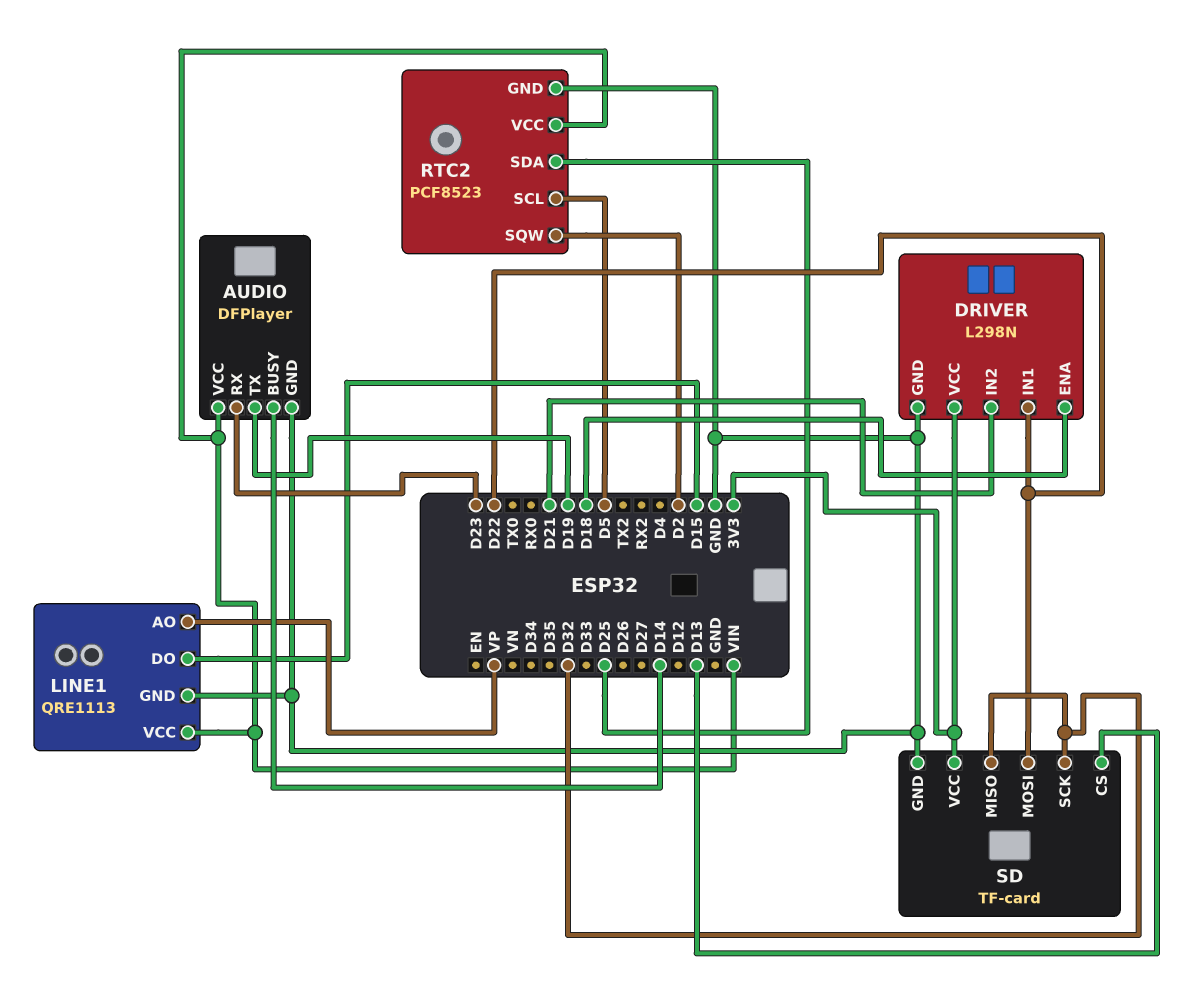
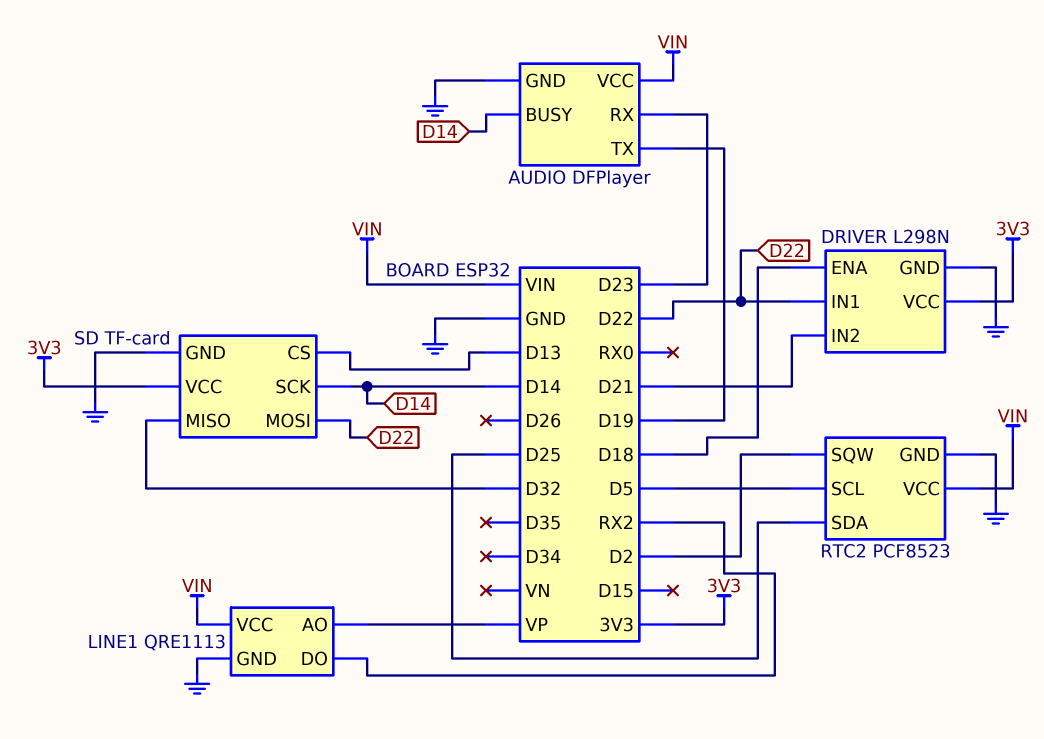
LINE1 pin DO: D15 -> RX2
SD pin SCK: D32 -> D14

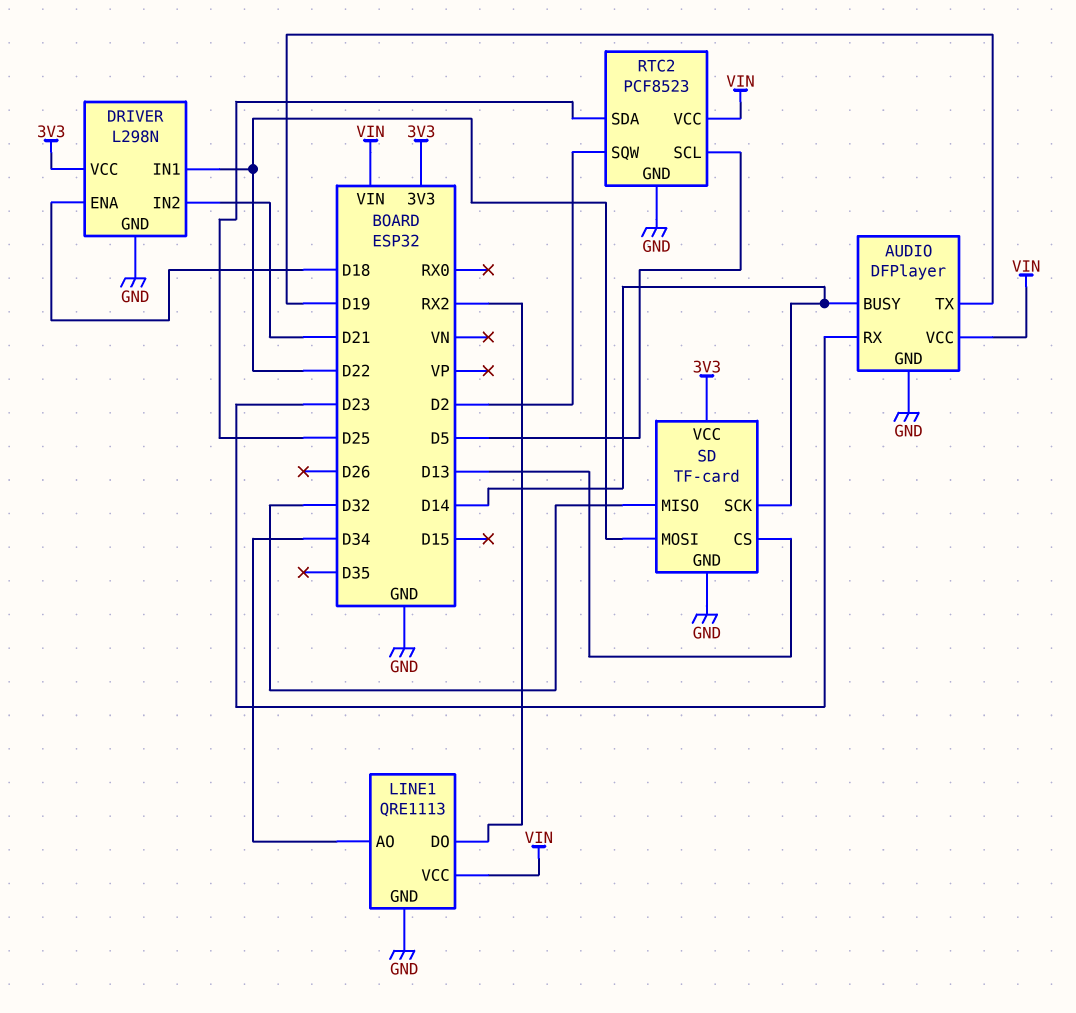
LINE1 pin AO: VP -> D34

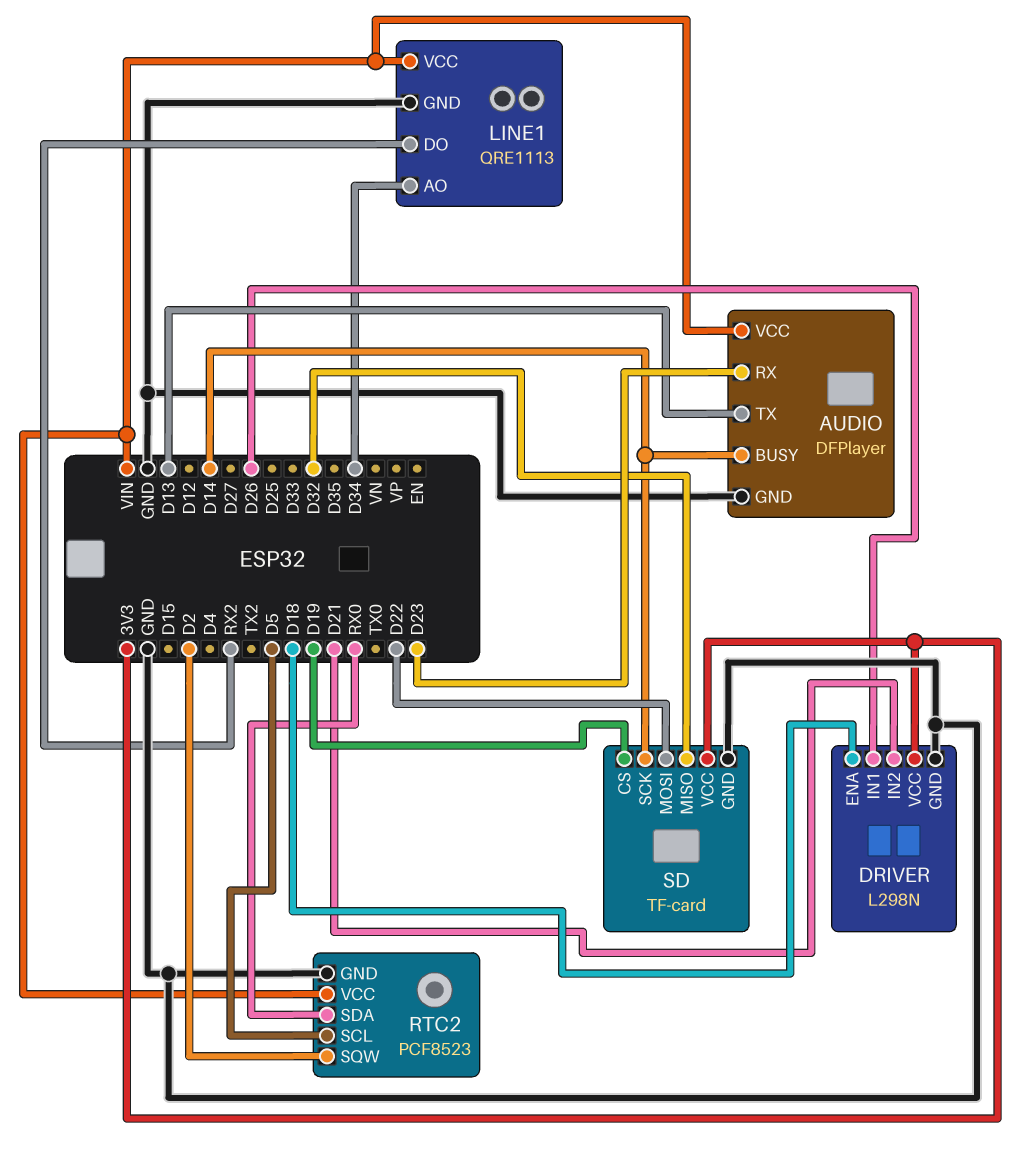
AUDIO pin TX: D19 -> D13
DRIVER pin IN1: D22 -> D26
RTC2 pin SDA: D25 -> RX0
SD pin CS: D13 -> D19

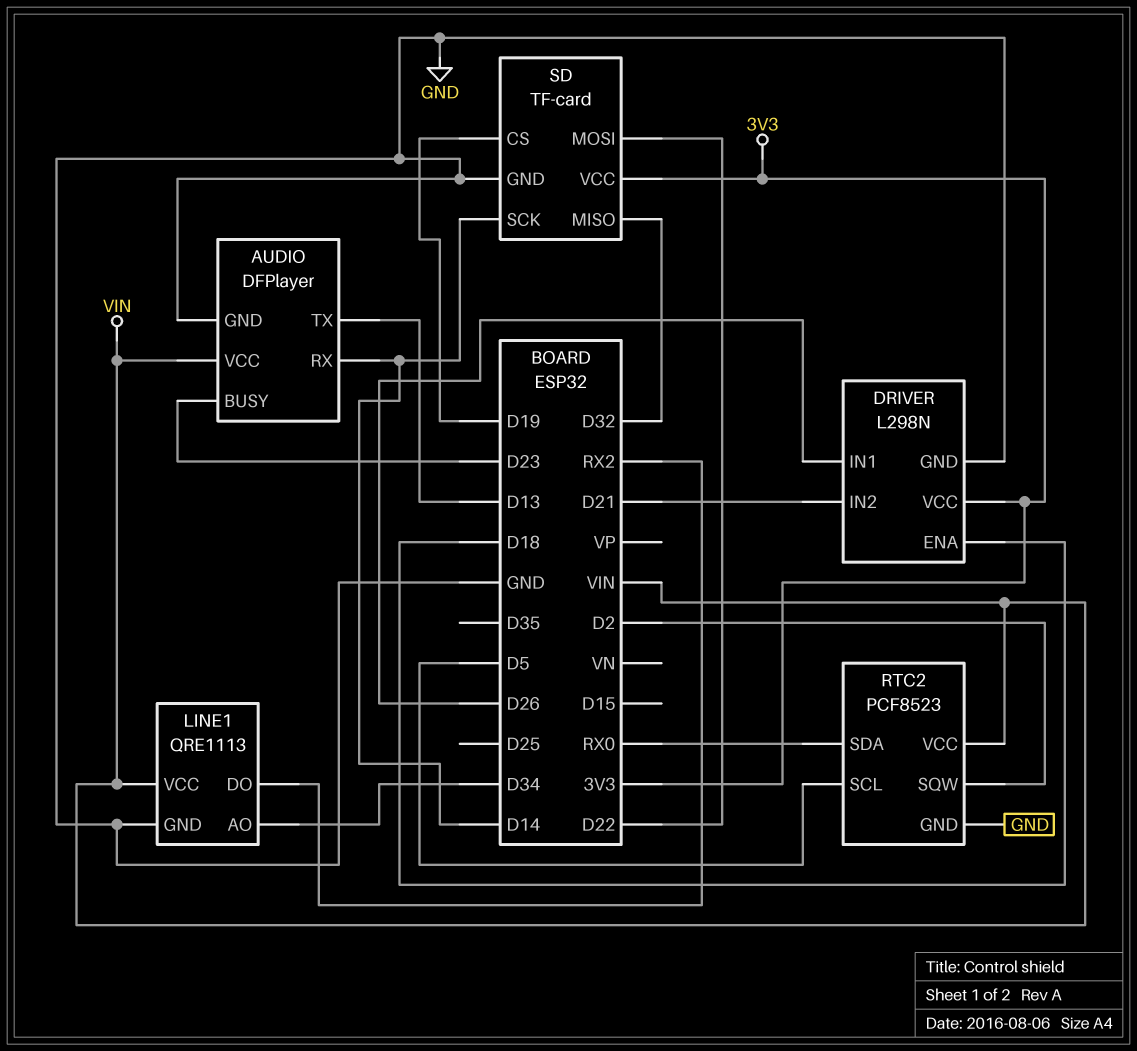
AUDIO pin BUSY: D14 -> D23
AUDIO pin RX: D23 -> D14

